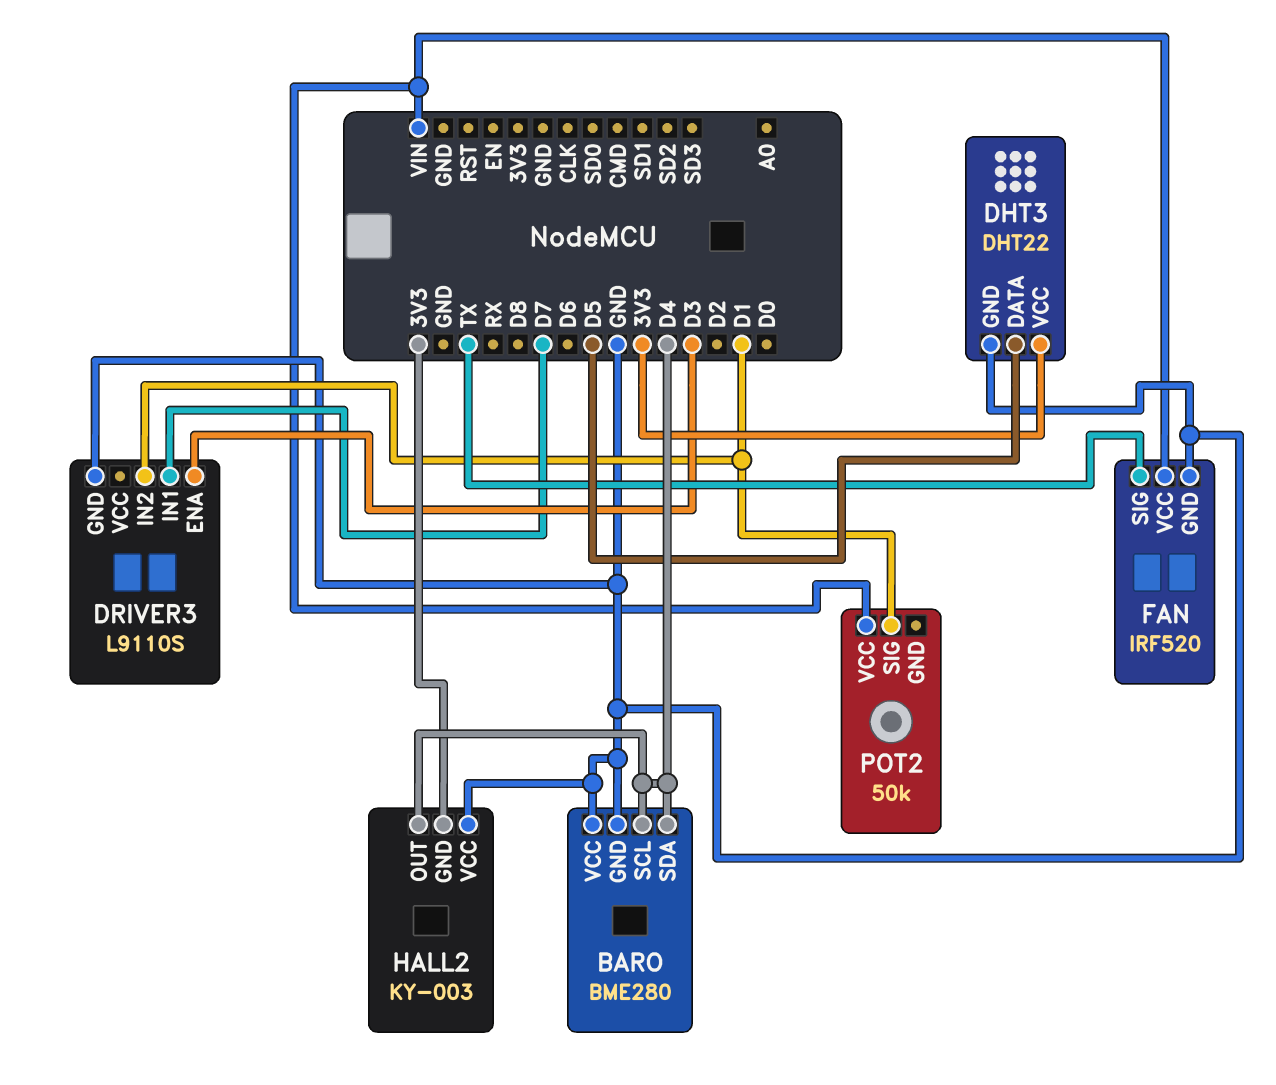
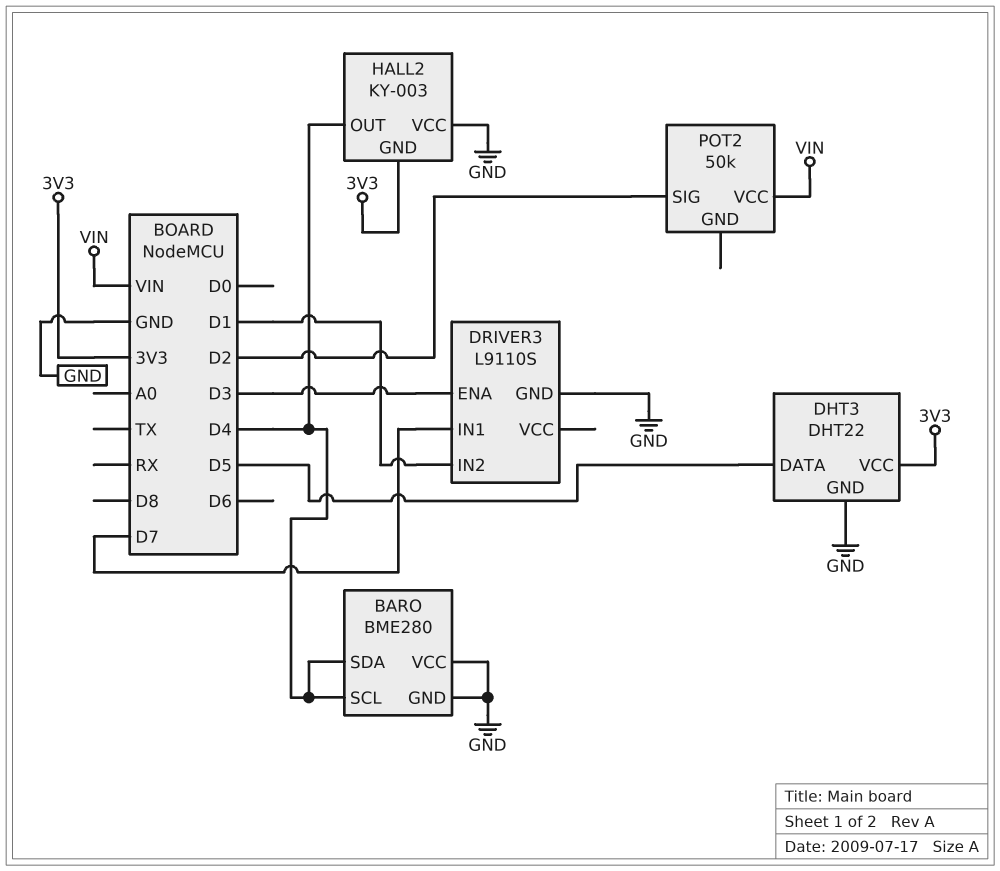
FAN: IRF520 -> none
FAN pin GND: GND -> none
FAN pin SIG: TX -> none
FAN pin VCC: VIN -> none
POT2 pin SIG: D1 -> D2

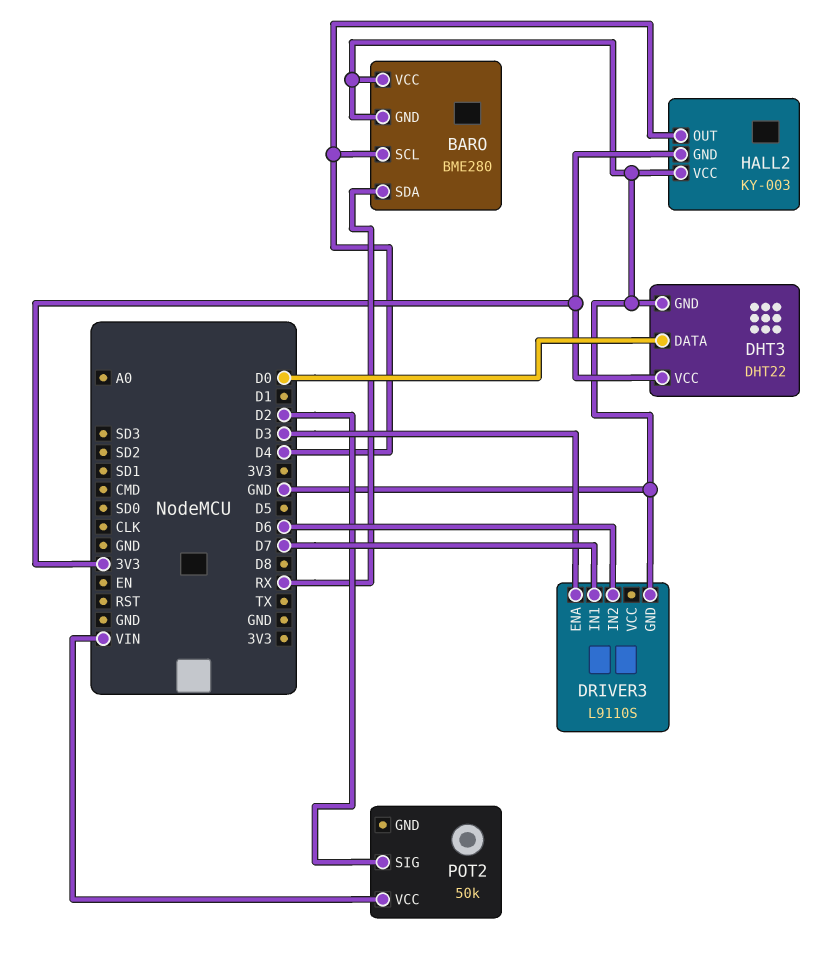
BARO pin SDA: D4 -> RX
DHT3 pin DATA: D5 -> D0
DRIVER3 pin IN2: D1 -> D6

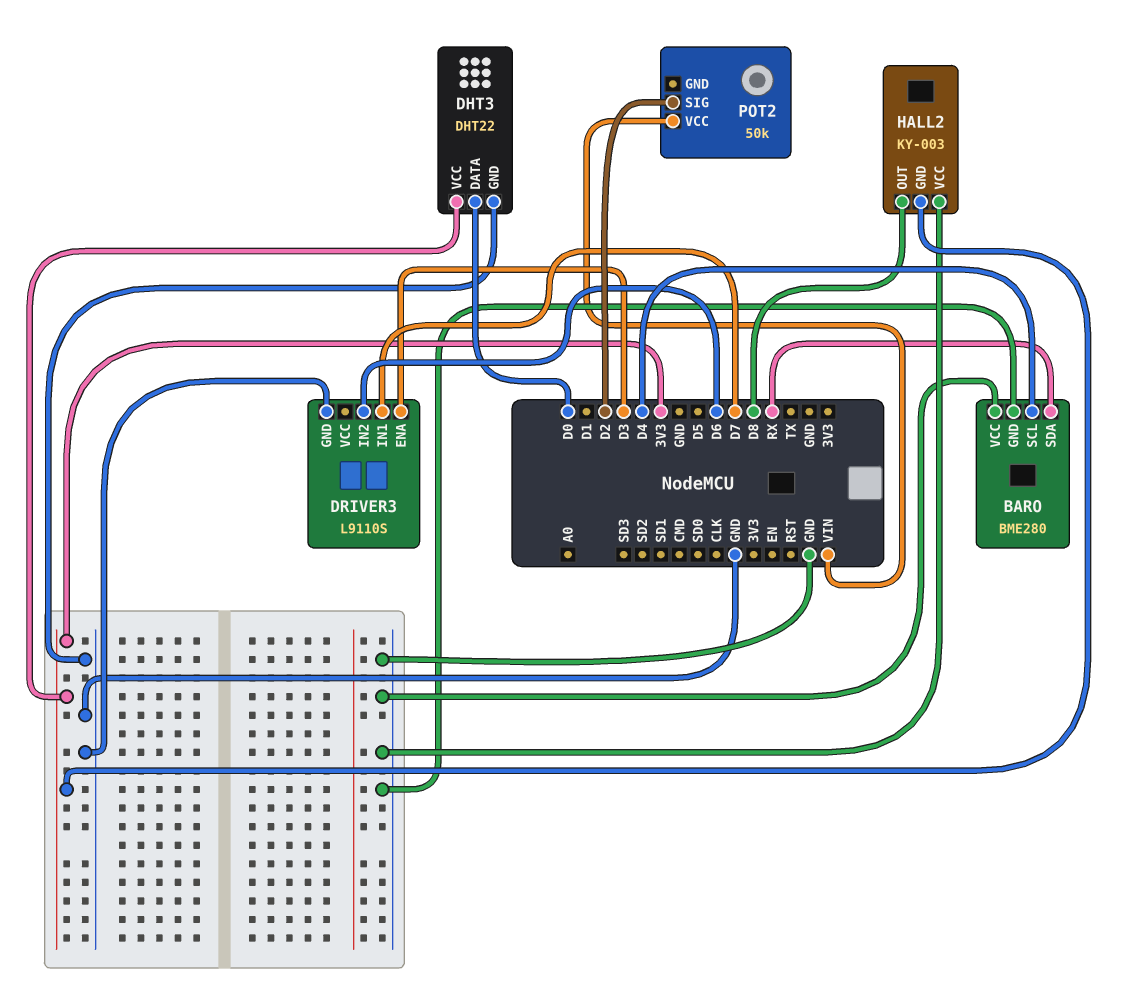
HALL2 pin OUT: D4 -> D8

